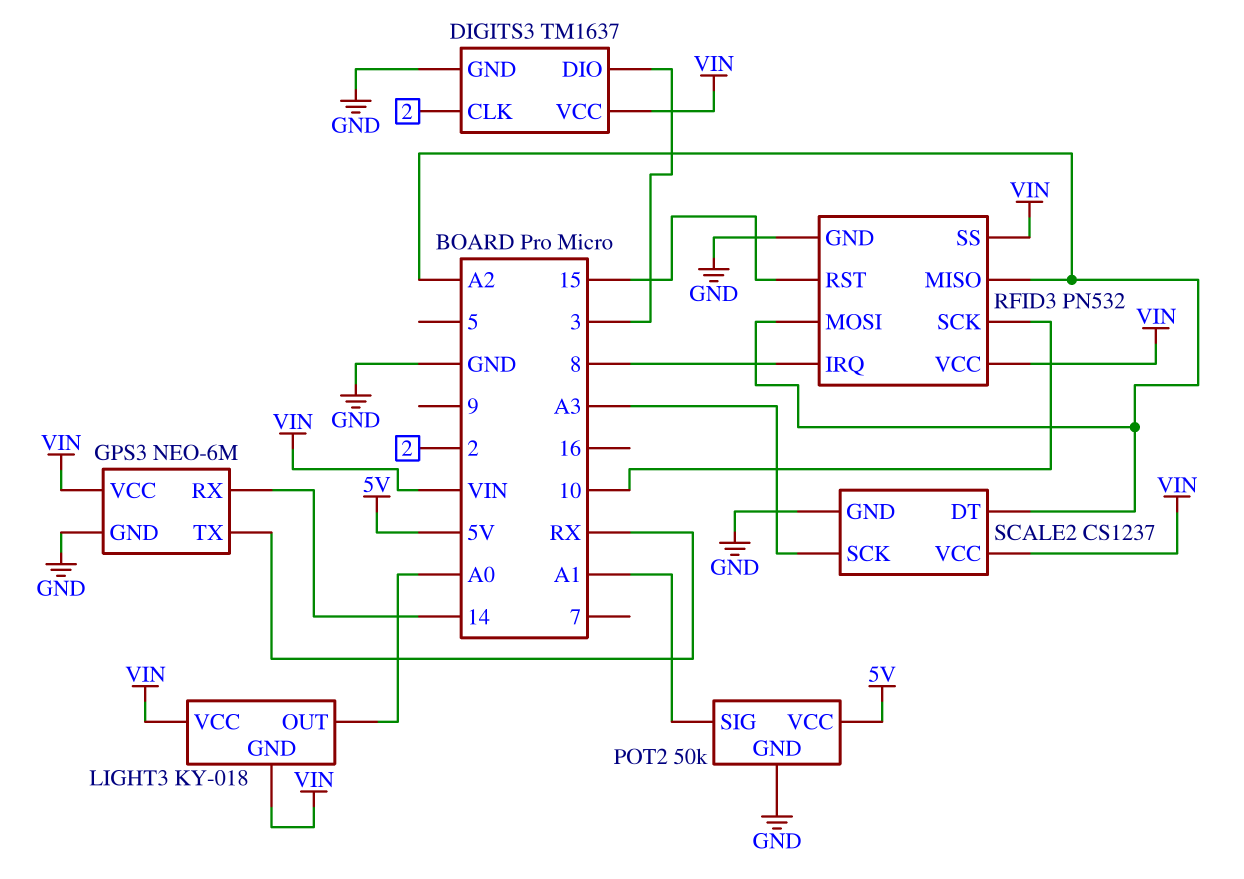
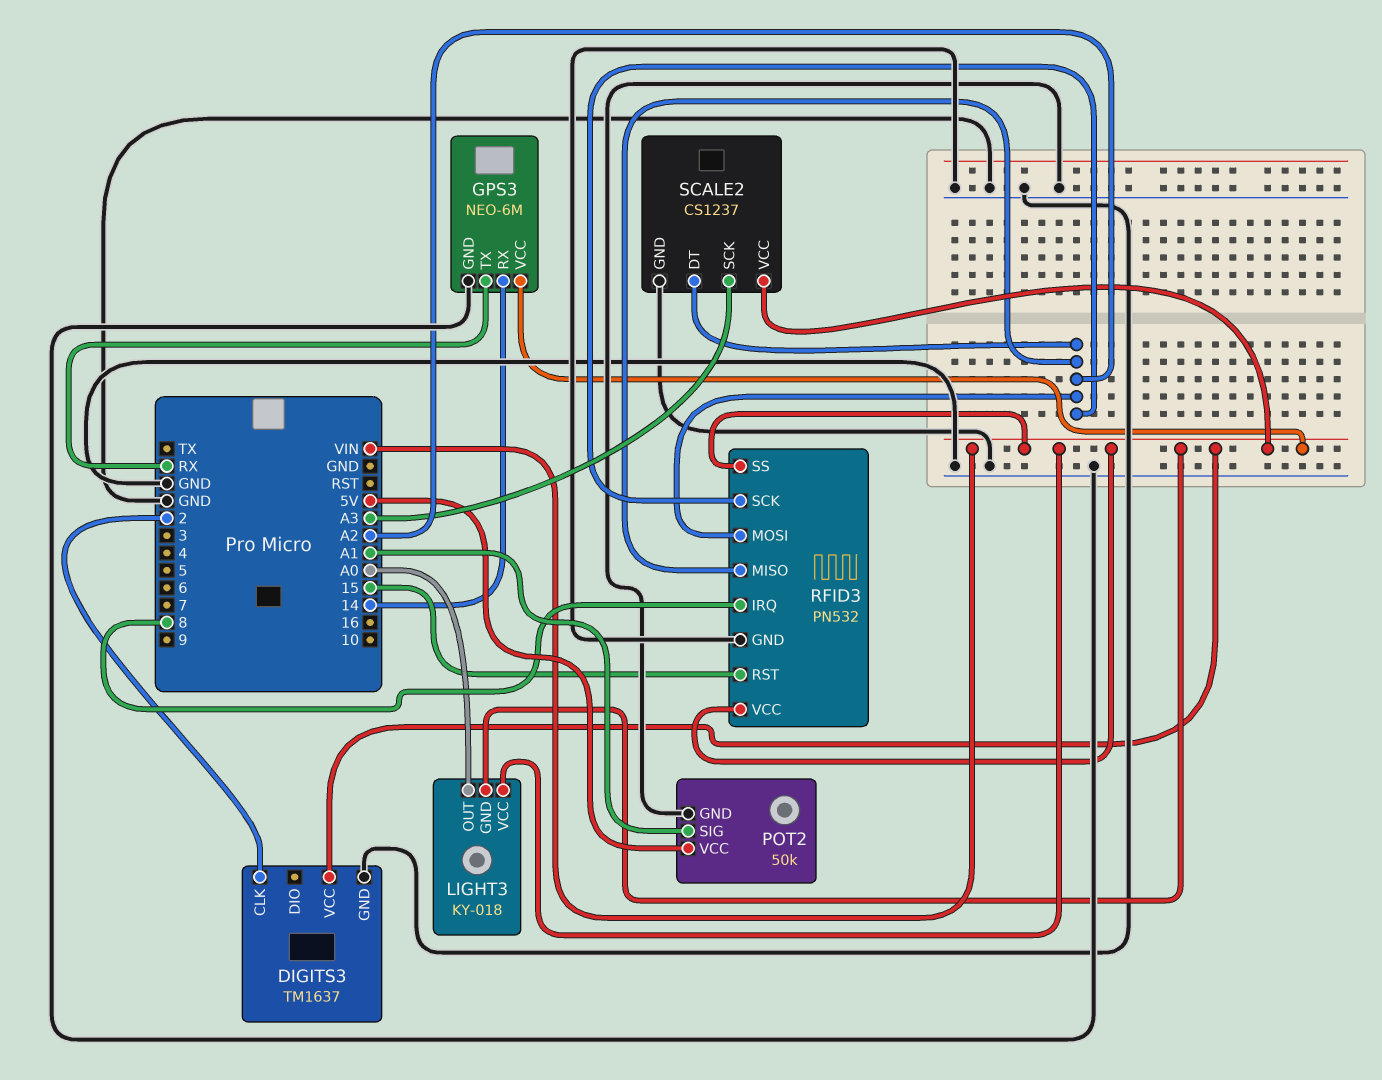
DIGITS3 pin DIO: 3 -> none
RFID3 pin SCK: 10 -> A2

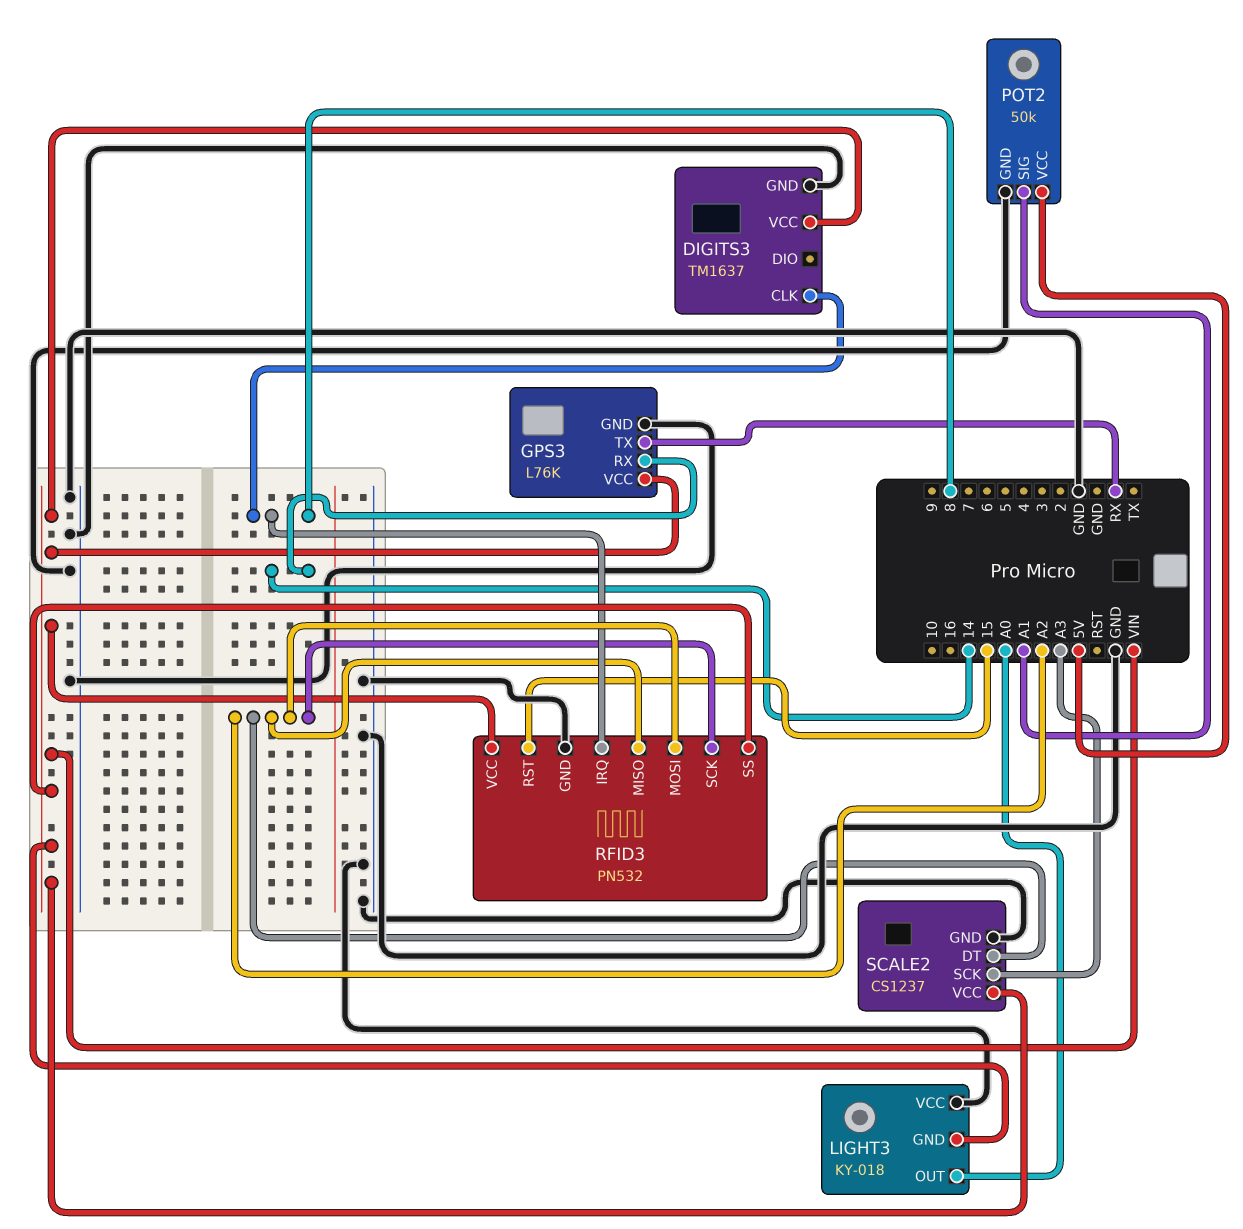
DIGITS3 pin CLK: 2 -> 8
GPS3: NEO-6M -> L76K
LIGHT3 pin VCC: VIN -> GND

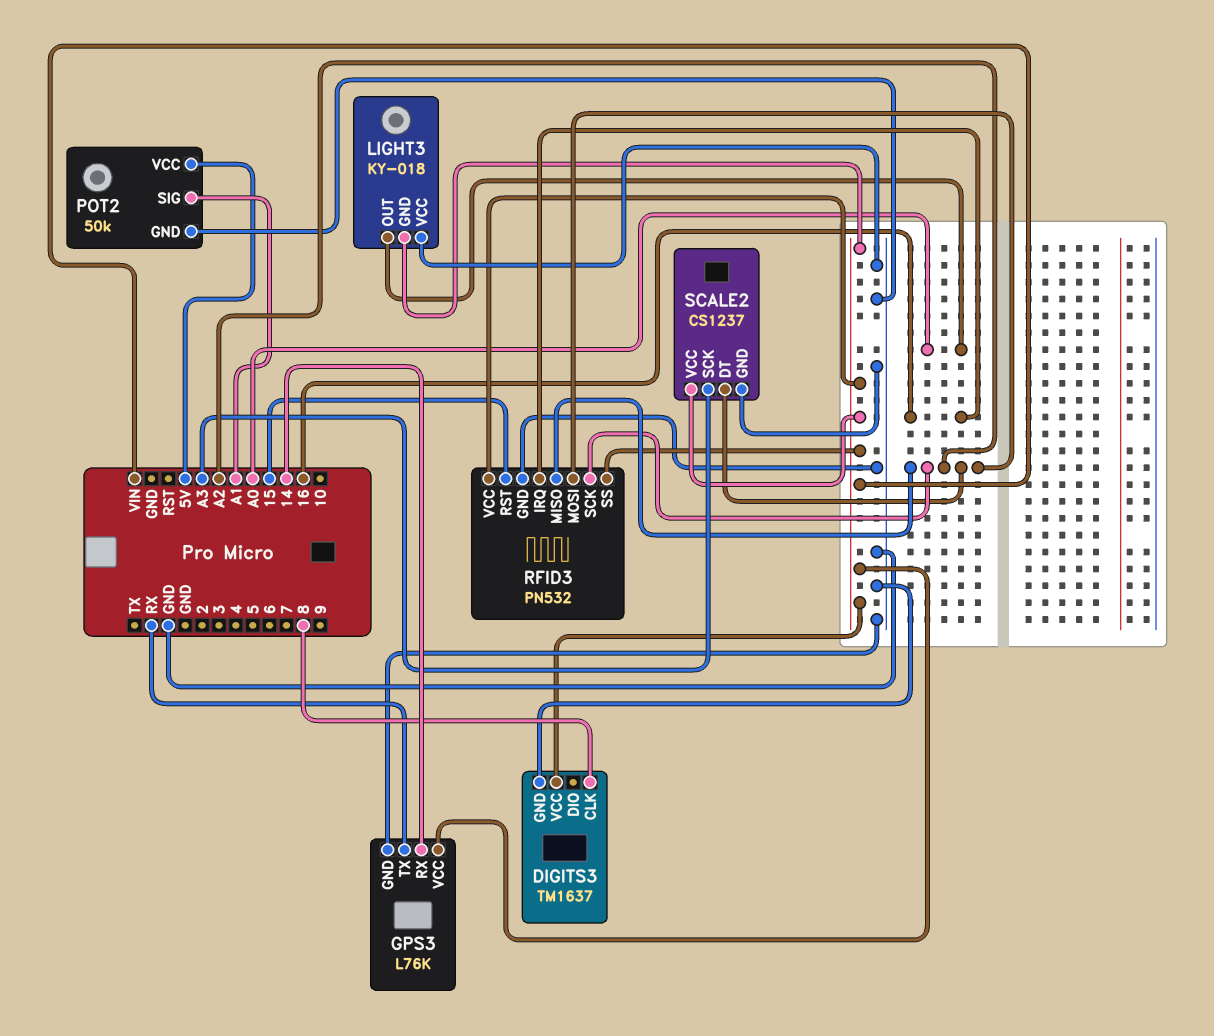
RFID3 pin IRQ: 8 -> 16

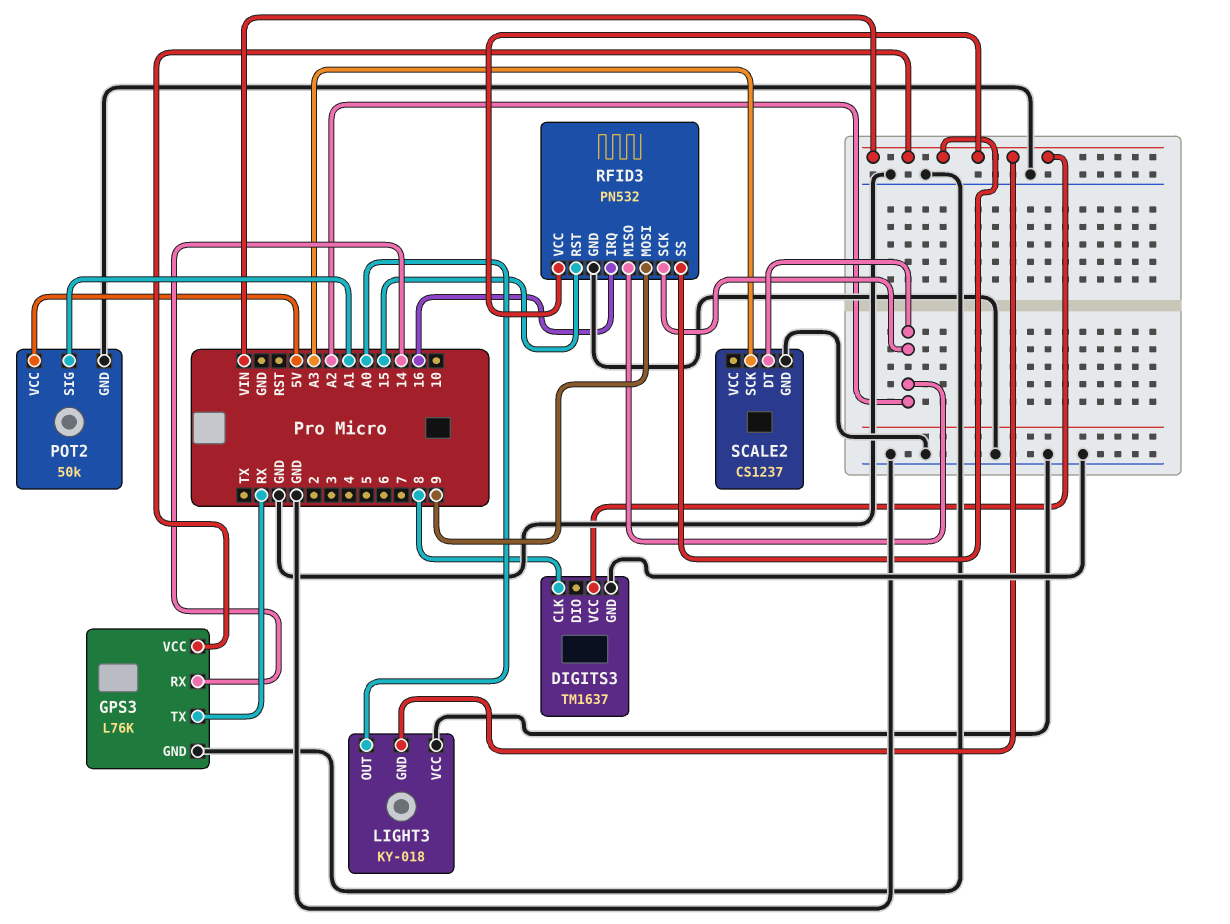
RFID3 pin MOSI: A2 -> 9
SCALE2 pin VCC: VIN -> none

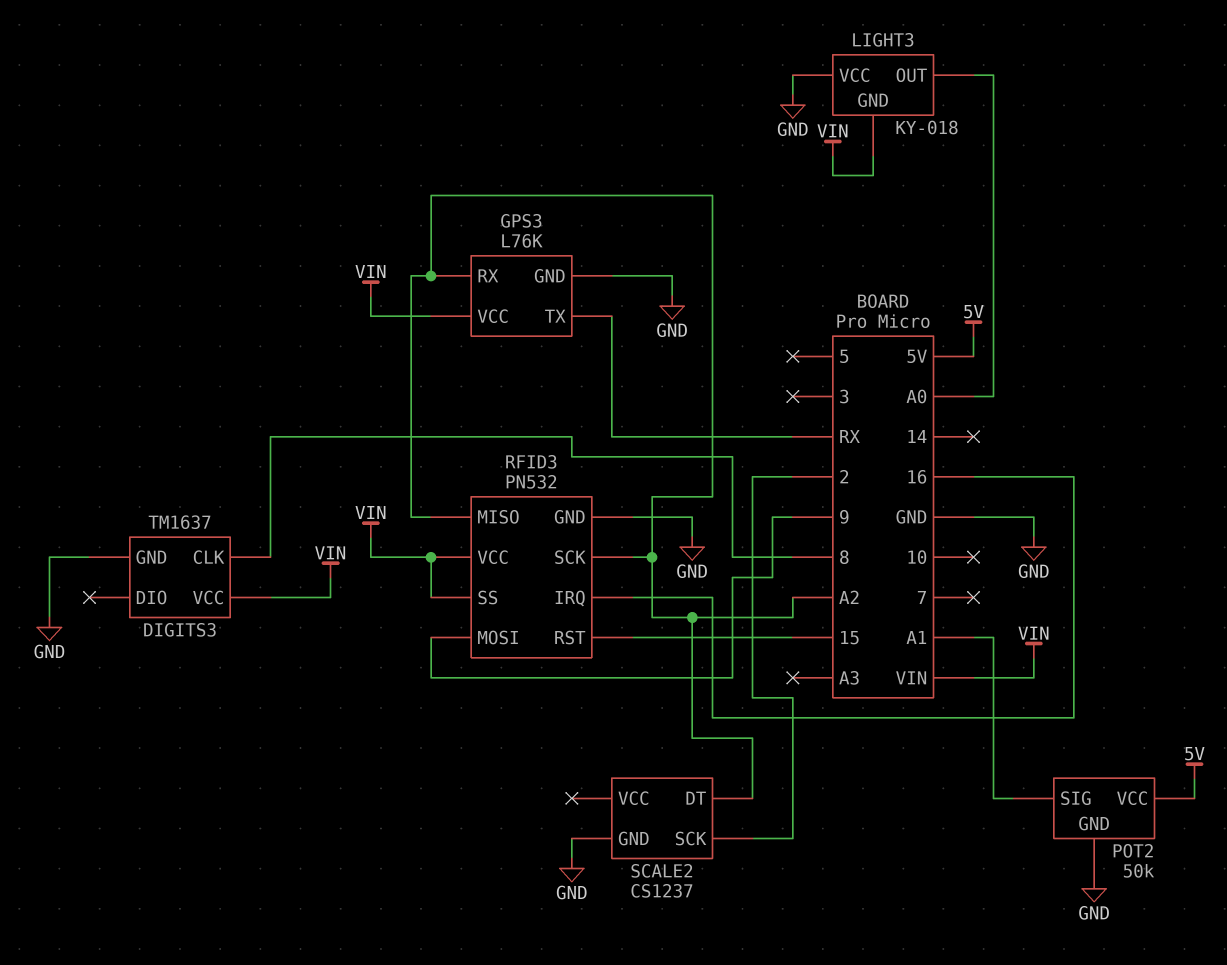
GPS3 pin RX: 14 -> A2
SCALE2 pin SCK: A3 -> 2

